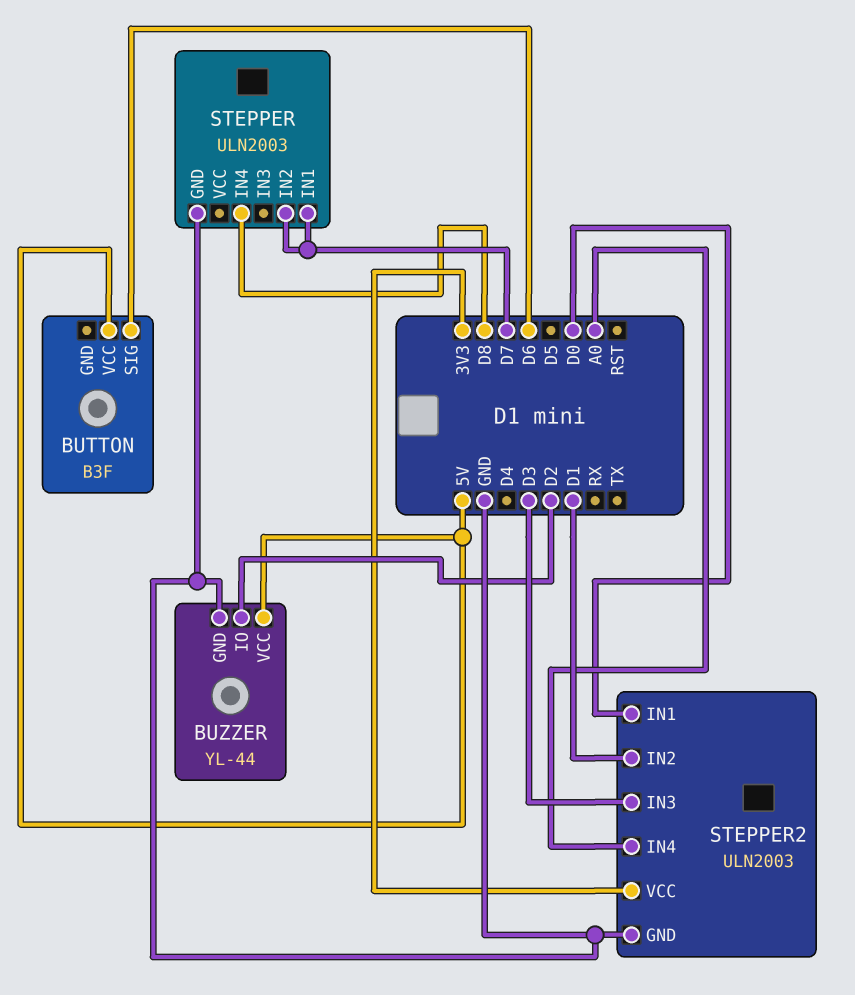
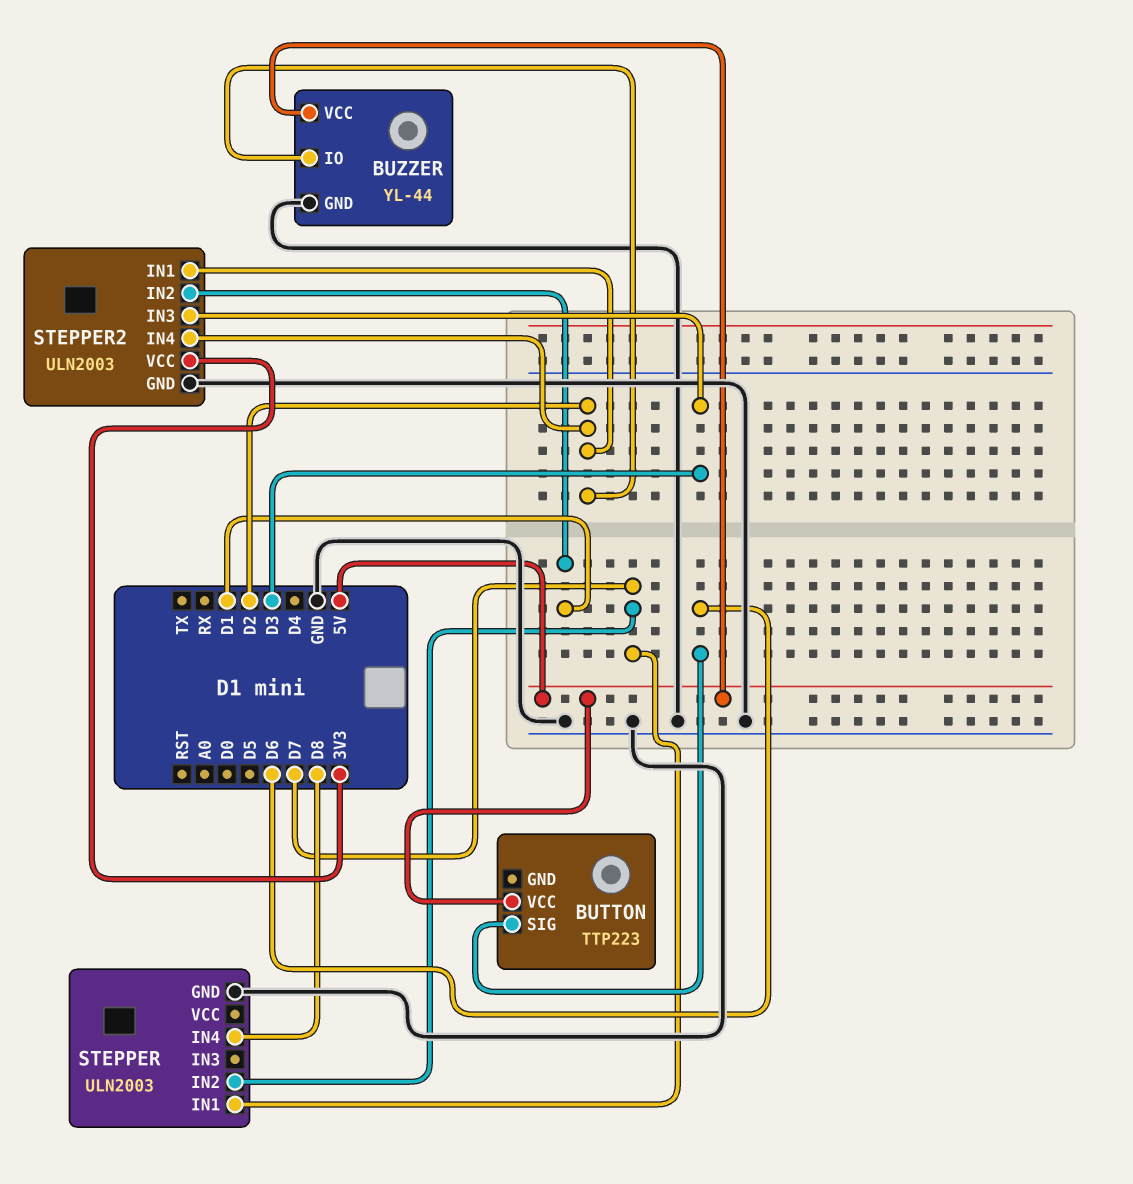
BUTTON: B3F -> TTP223
STEPPER2 pin IN1: D0 -> D2
STEPPER2 pin IN4: A0 -> D2

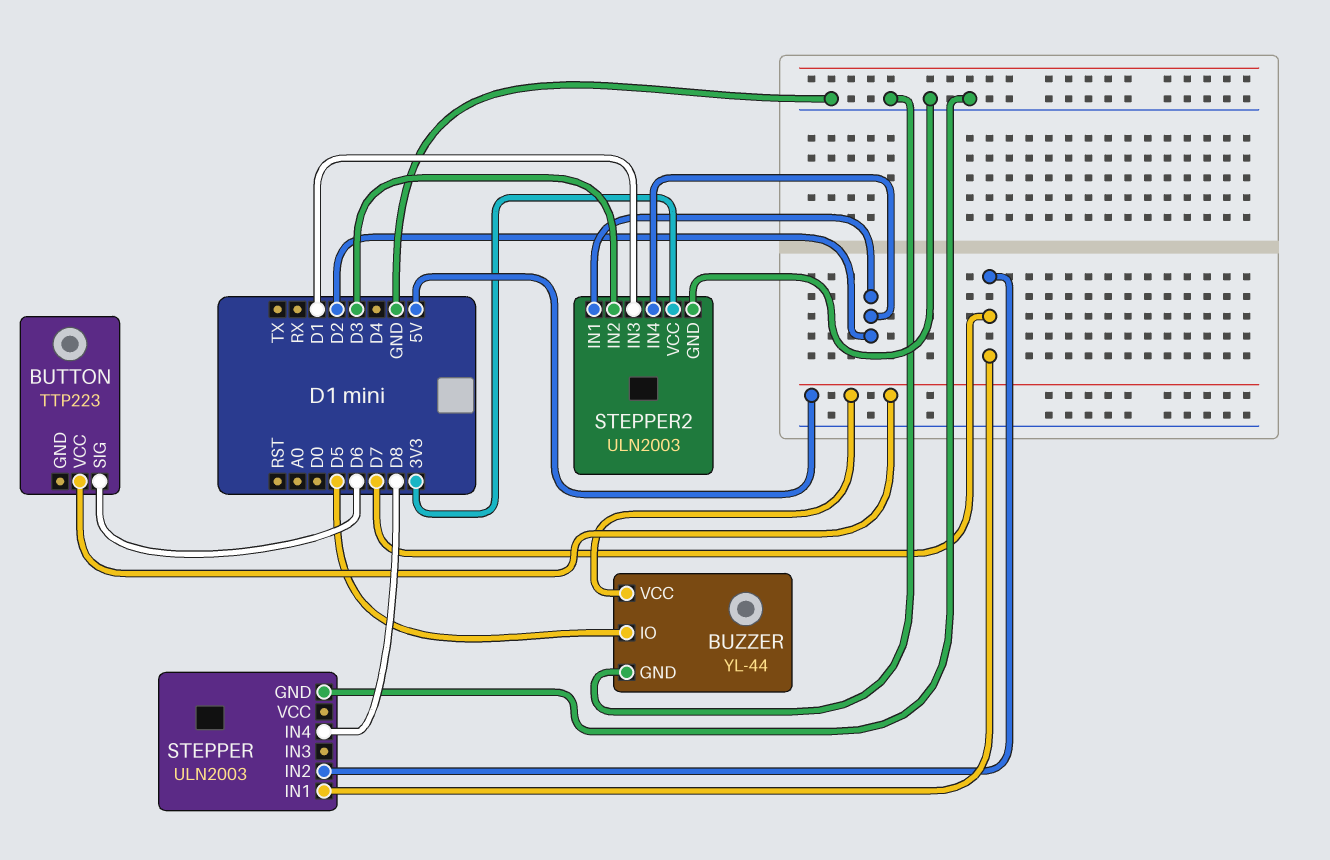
BUZZER pin IO: D2 -> D5
STEPPER2 pin IN2: D1 -> D3
STEPPER2 pin IN3: D3 -> D1

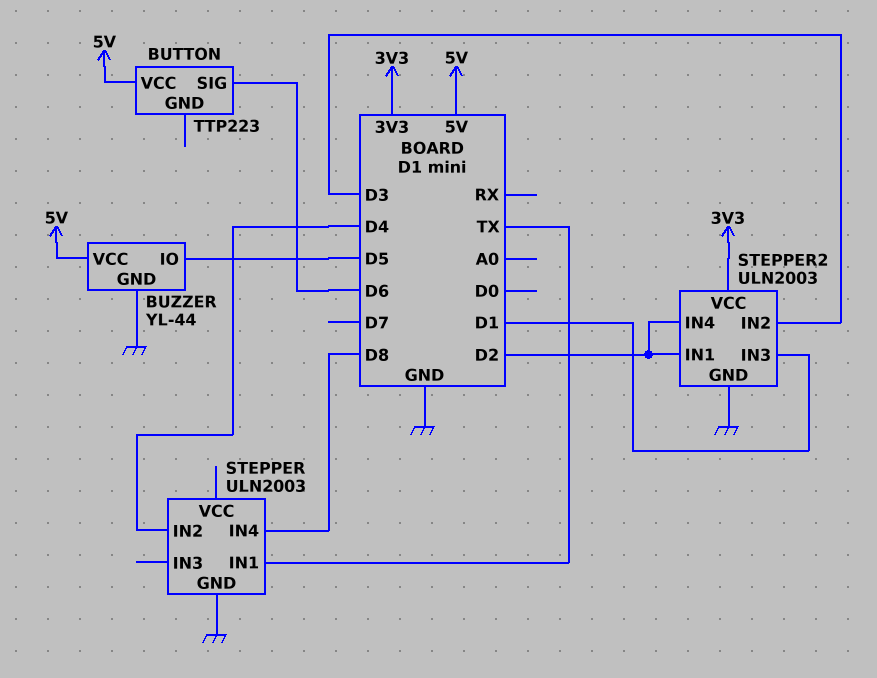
STEPPER pin IN1: D7 -> TX
STEPPER pin IN2: D7 -> D4

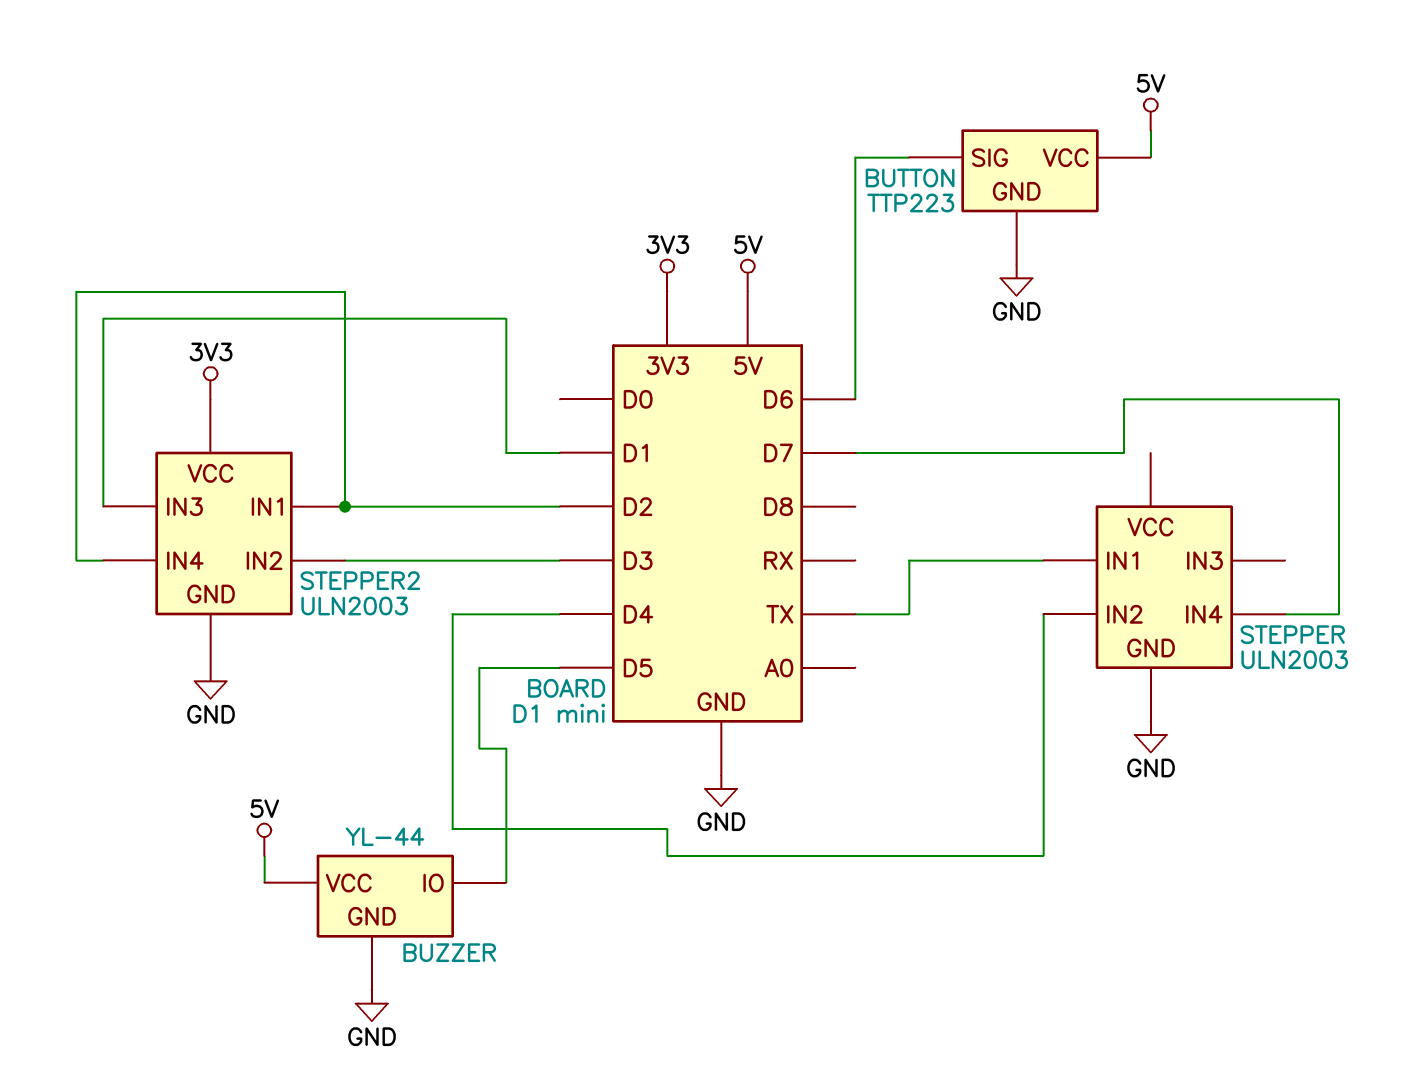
BUTTON pin GND: none -> GND
STEPPER pin IN4: D8 -> D7

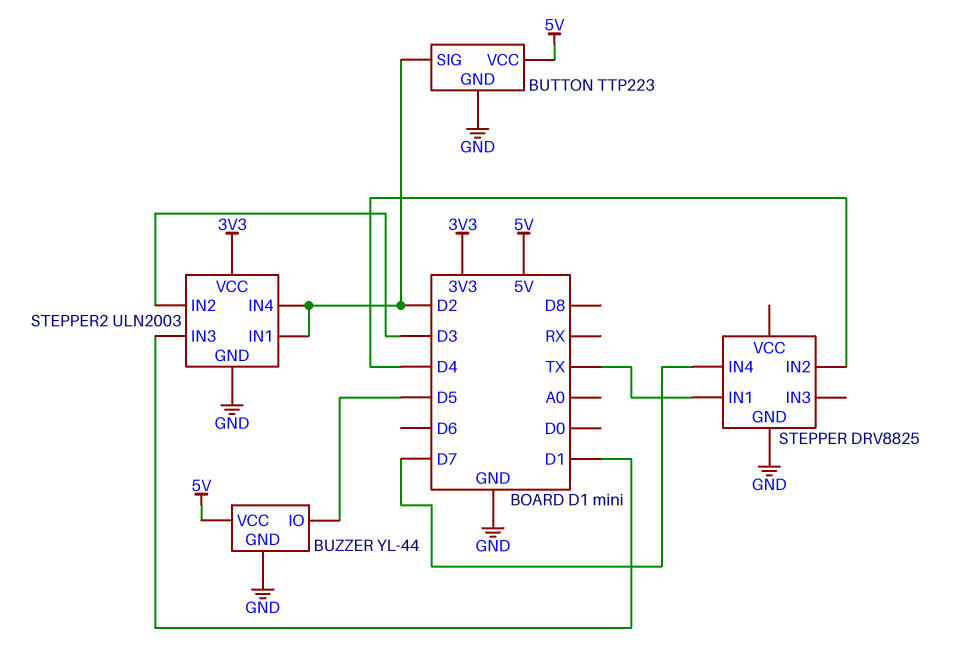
BUTTON pin SIG: D6 -> D2
STEPPER: ULN2003 -> DRV8825

